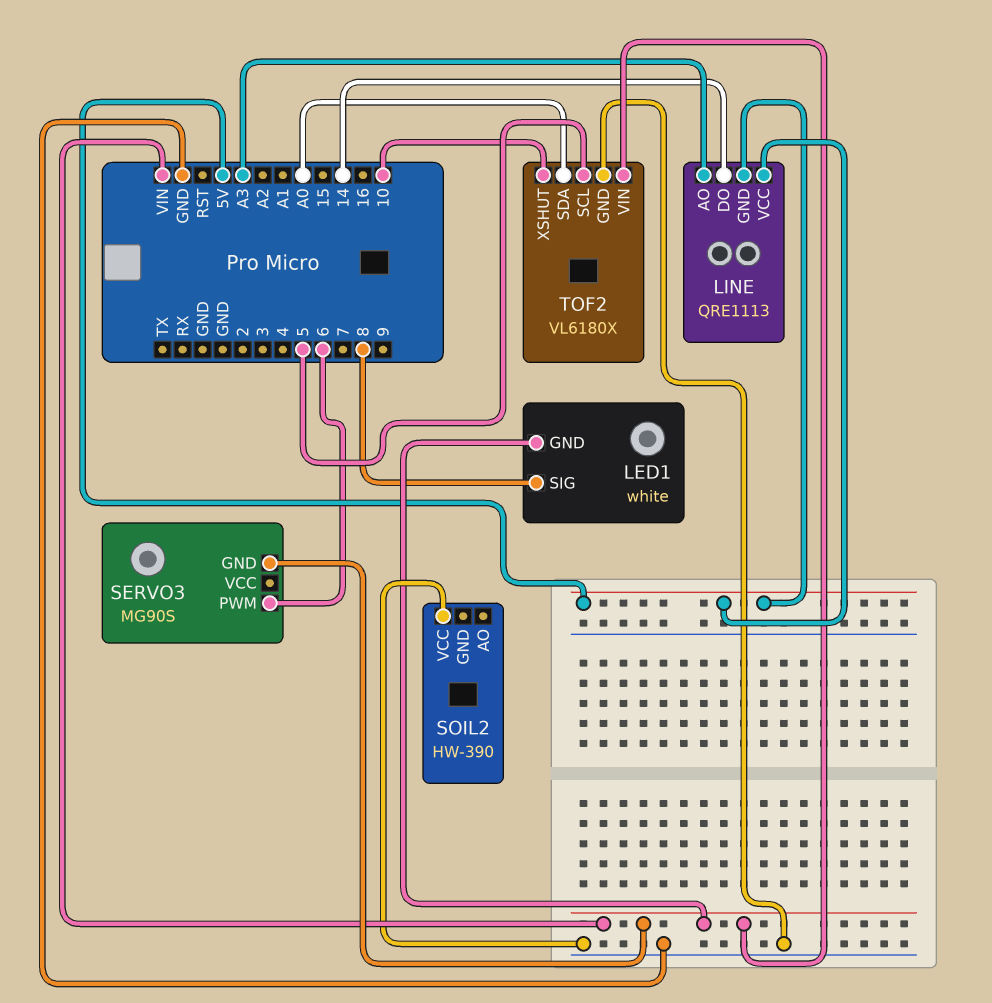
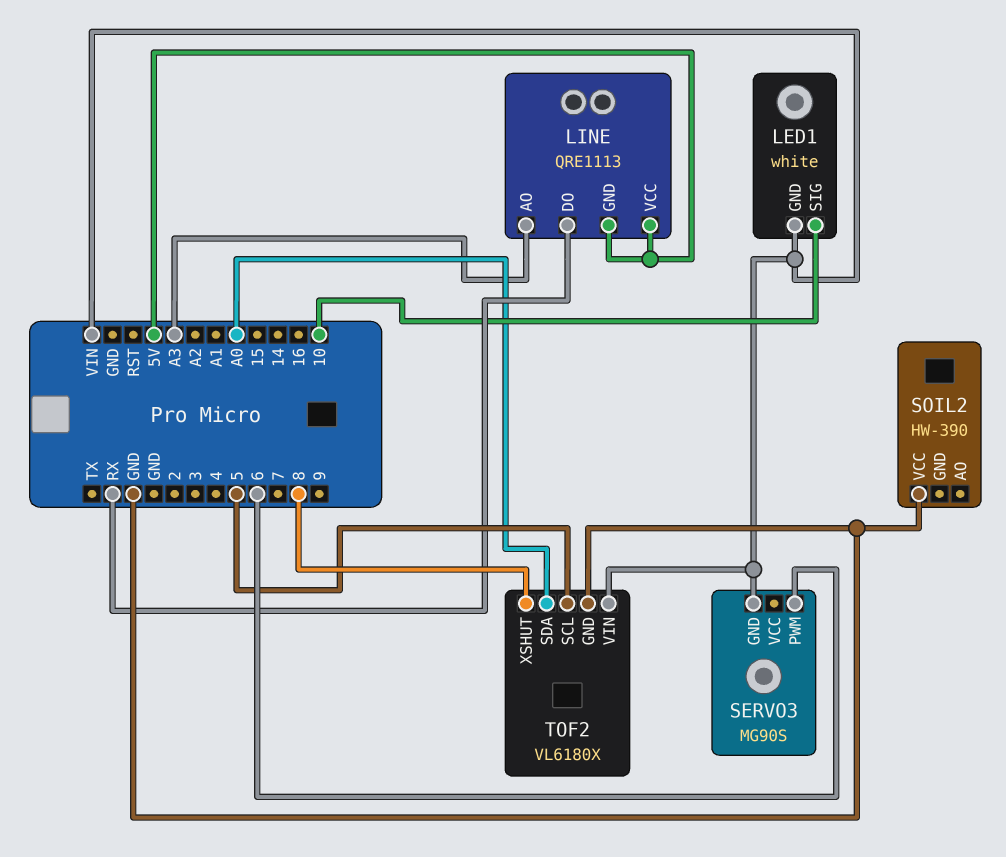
LED1 pin SIG: 8 -> 10
LINE pin DO: 14 -> RX
TOF2 pin XSHUT: 10 -> 8

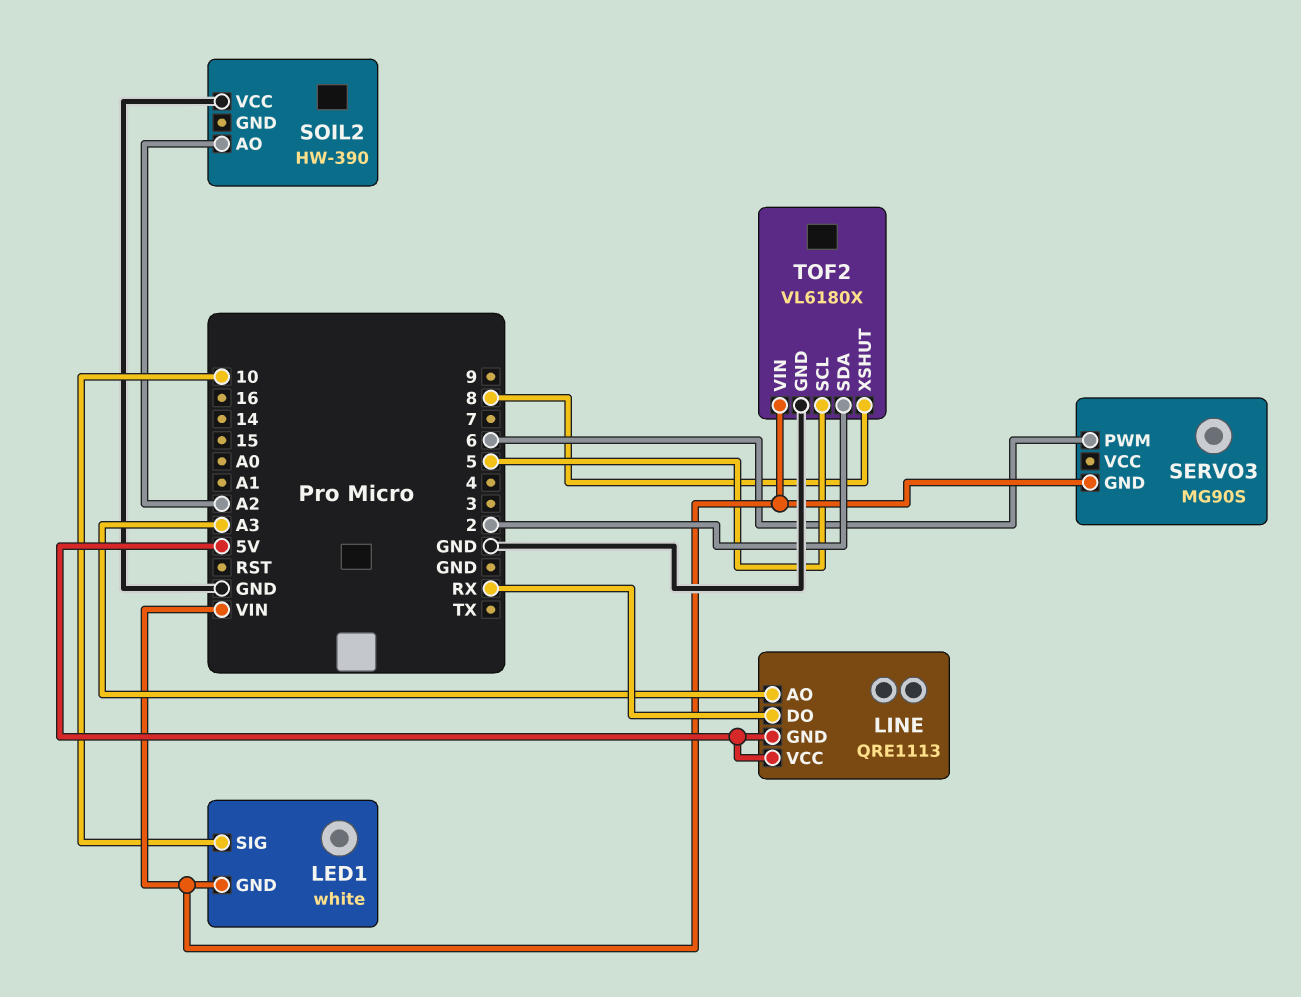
SOIL2 pin AO: none -> A2
TOF2 pin SDA: A0 -> 2

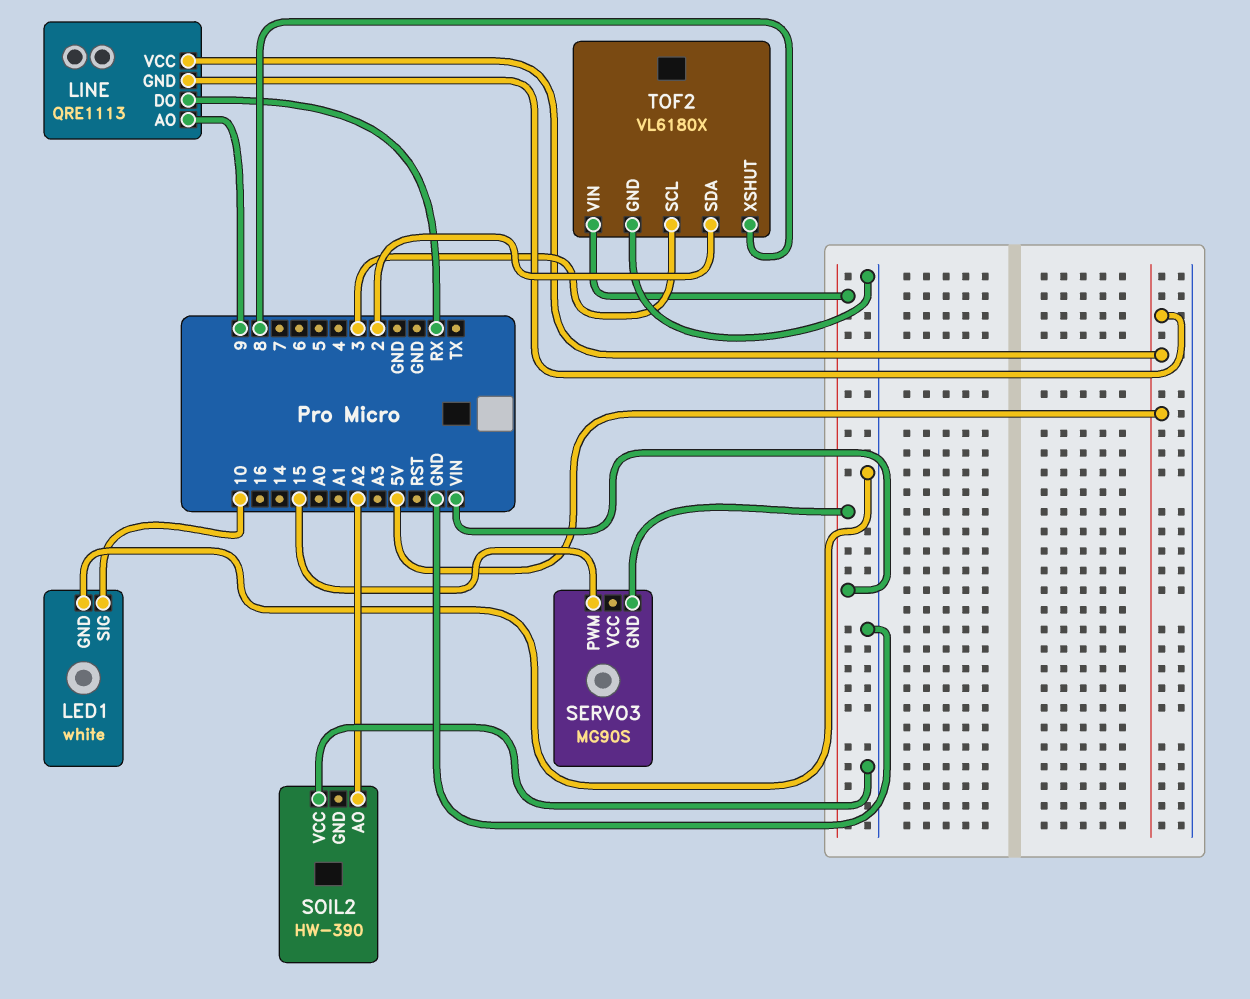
LED1 pin GND: VIN -> GND
LINE pin AO: A3 -> 9
SERVO3 pin PWM: 6 -> 15
TOF2 pin SCL: 5 -> 3

